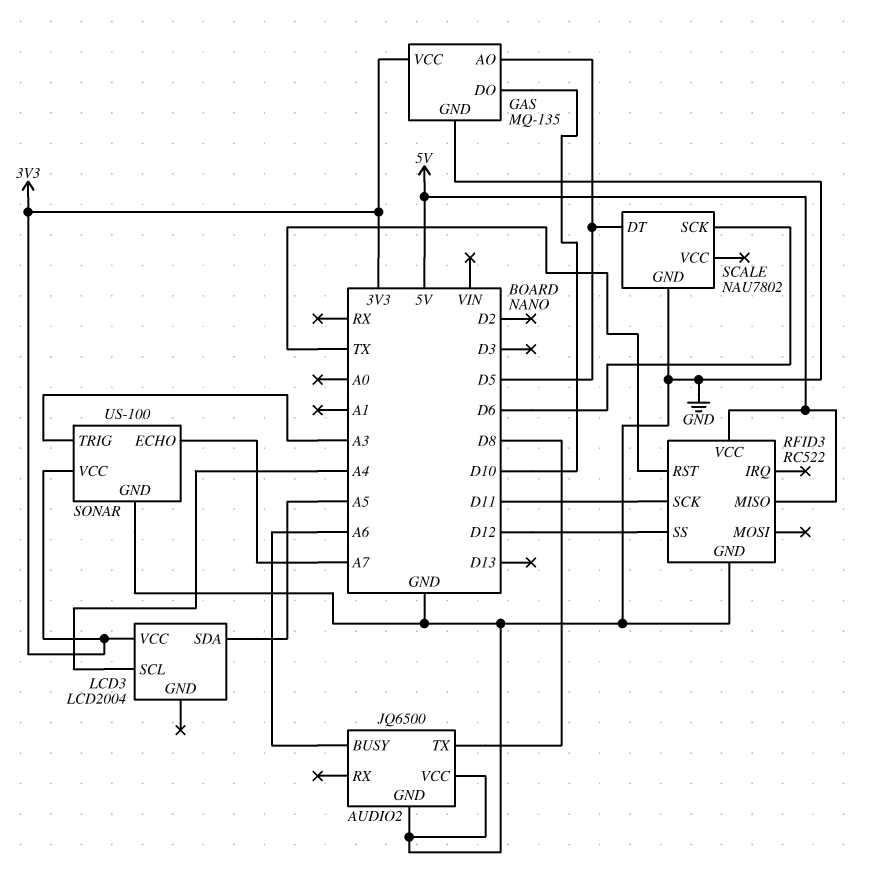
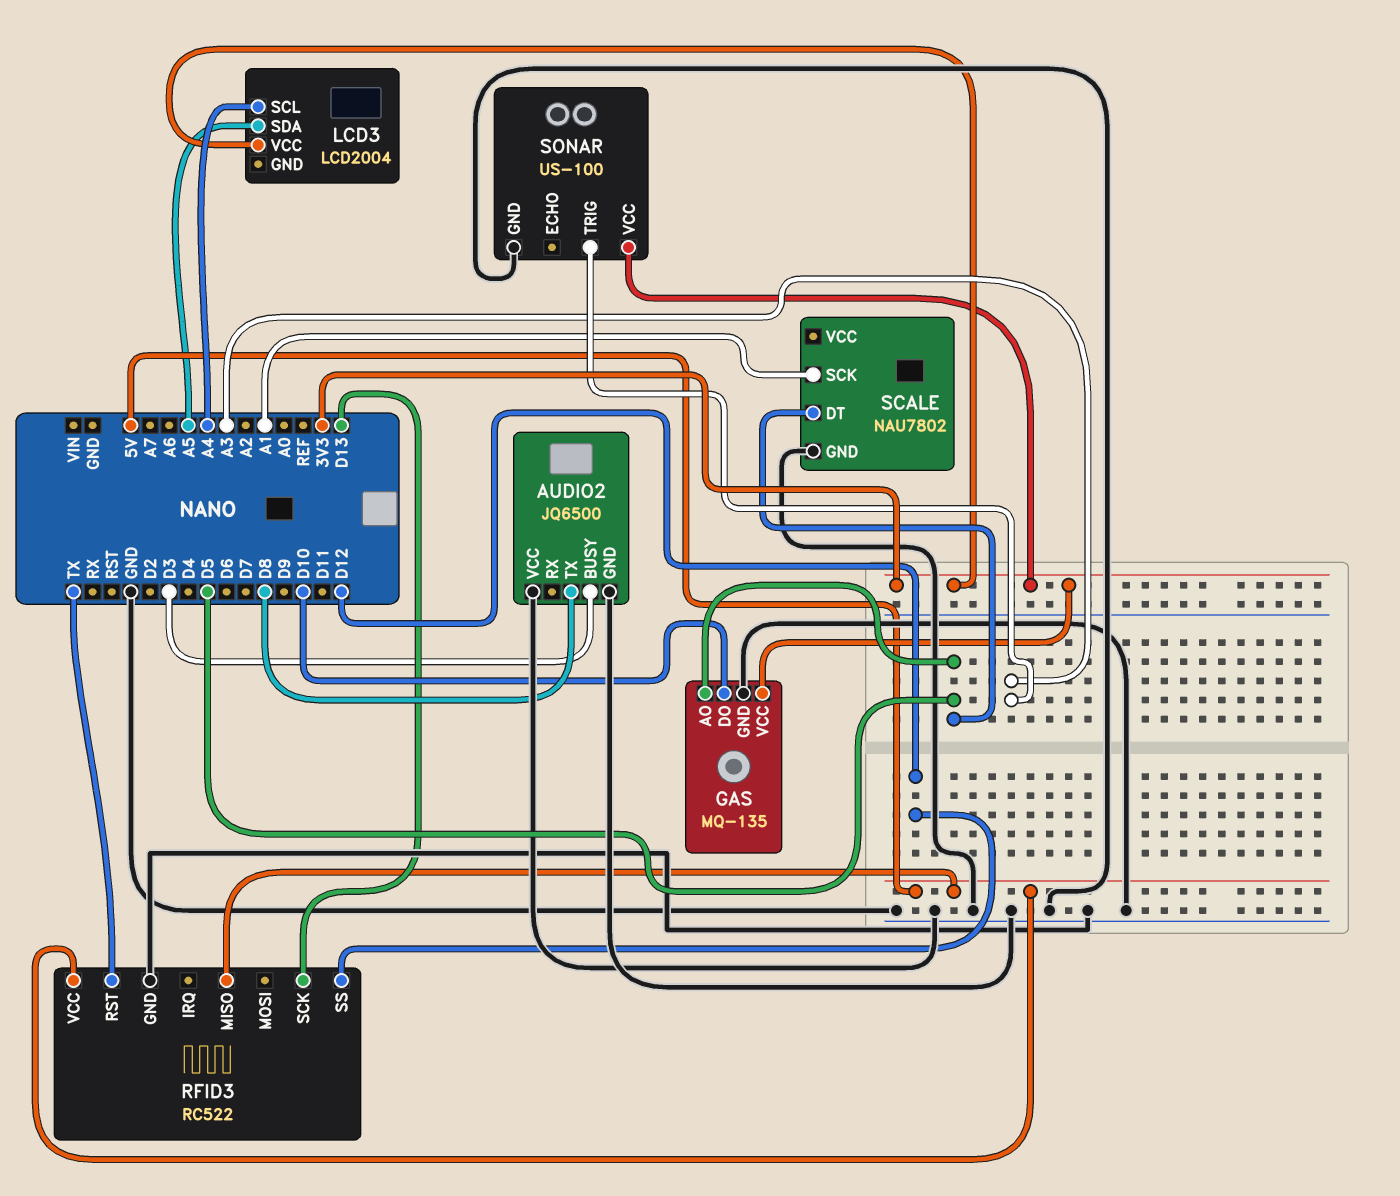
AUDIO2 pin BUSY: A6 -> D3
RFID3 pin SCK: D11 -> D13
SCALE pin SCK: D6 -> A1
SONAR pin ECHO: A7 -> none

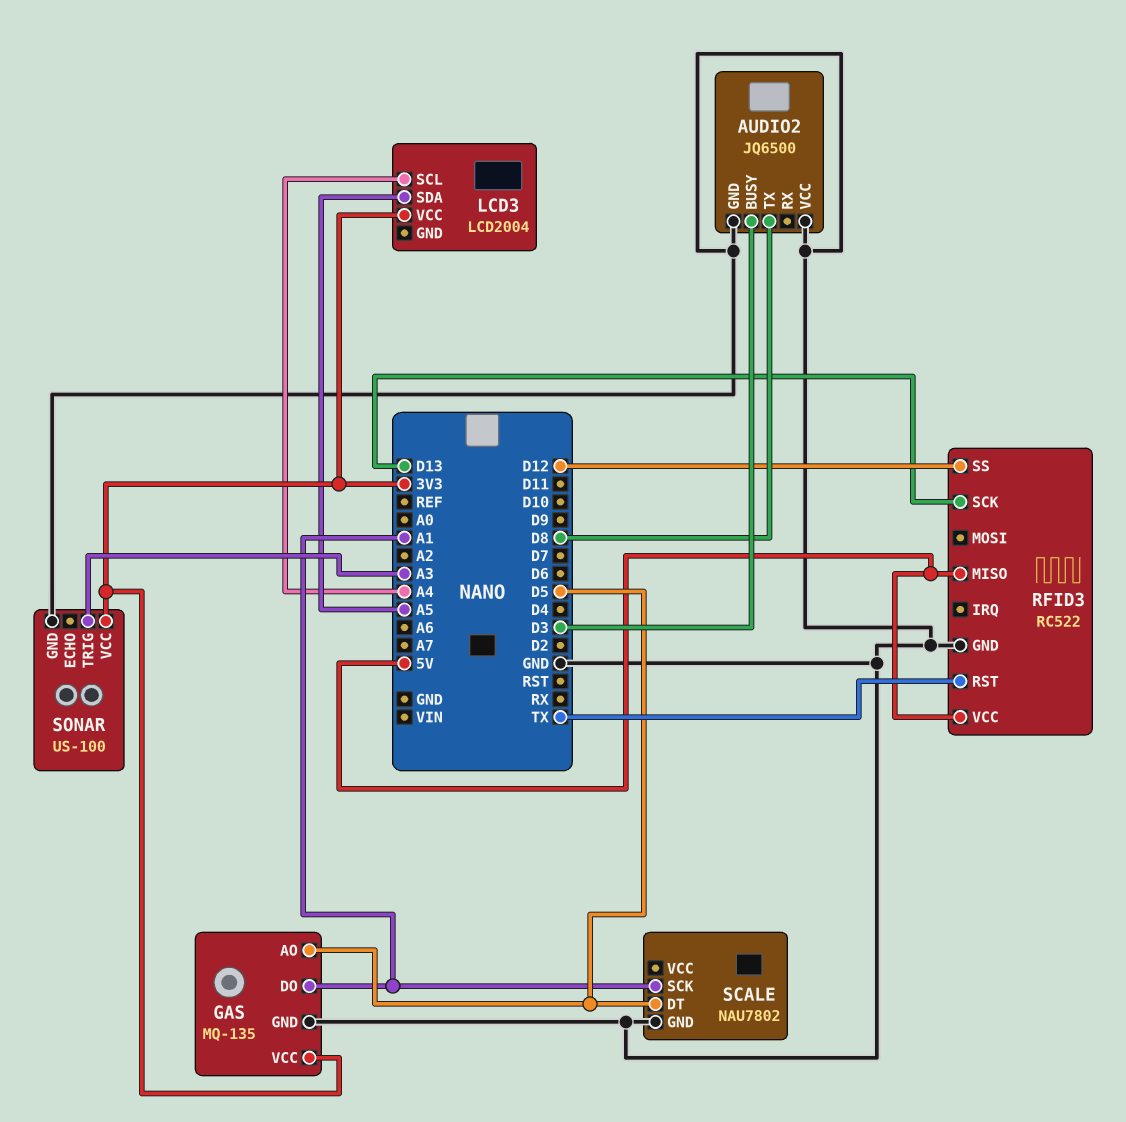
GAS pin DO: D10 -> A1

